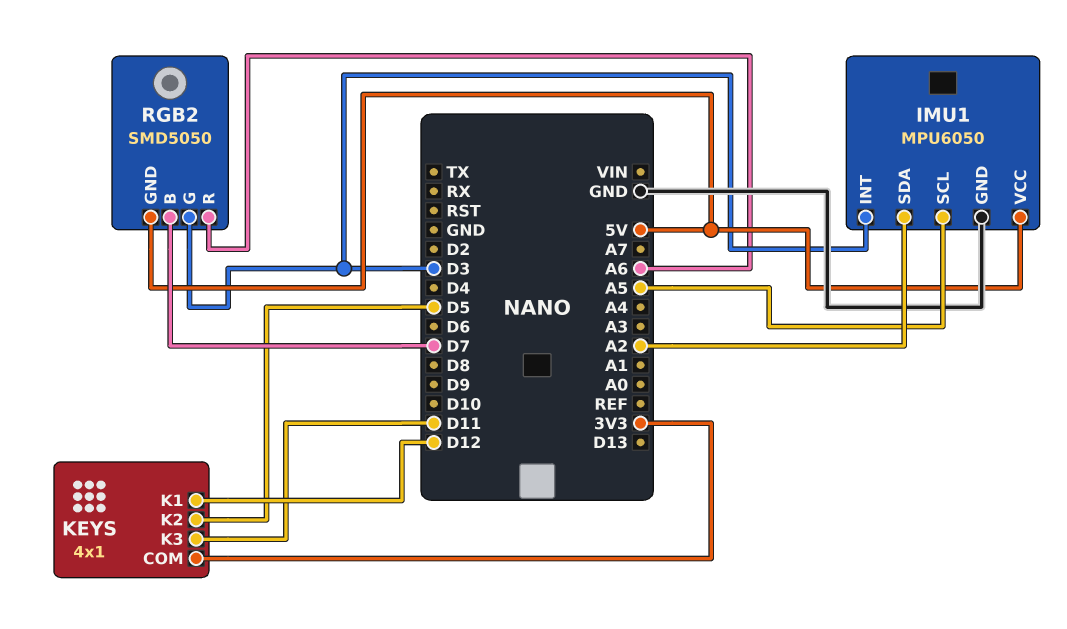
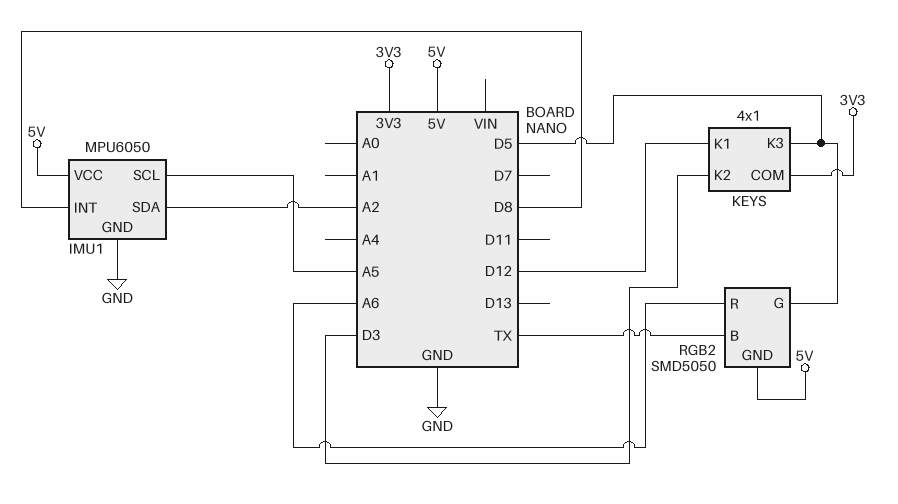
IMU1 pin INT: D3 -> D8
KEYS pin K2: D5 -> D3
KEYS pin K3: D11 -> D5
RGB2 pin B: D7 -> TX
RGB2 pin G: D3 -> D5

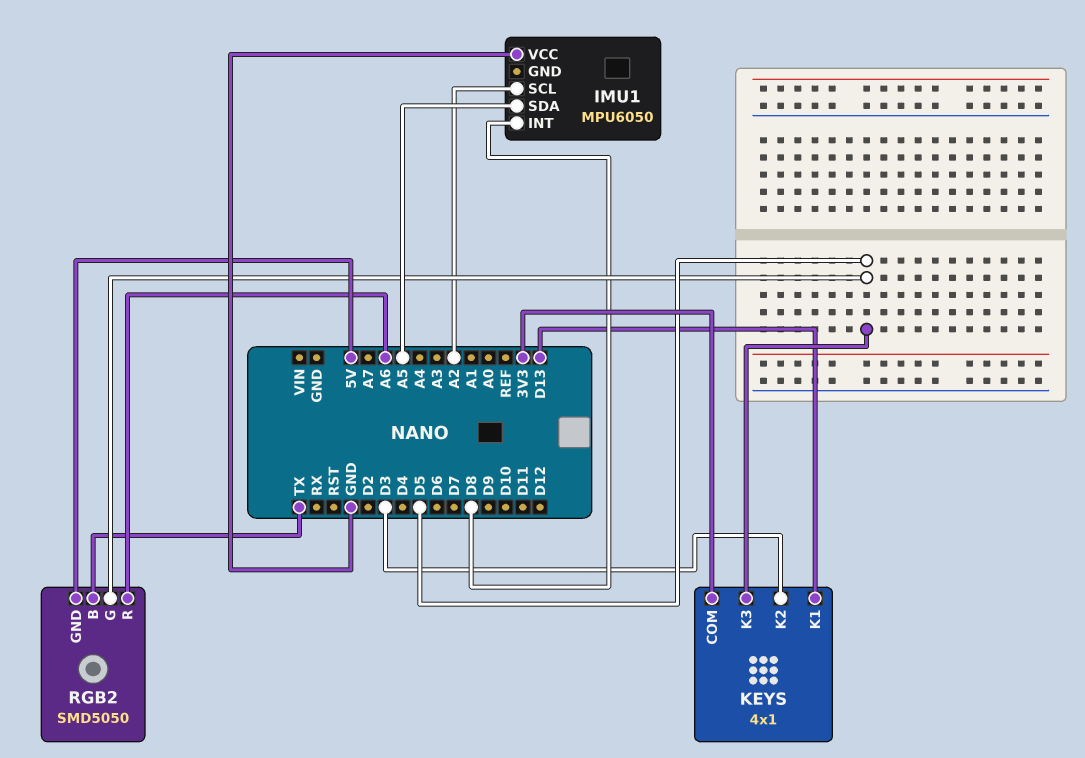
IMU1 pin GND: GND -> none
IMU1 pin SCL: A5 -> A2
IMU1 pin SDA: A2 -> A5
IMU1 pin VCC: 5V -> GND
KEYS pin K1: D12 -> D13

